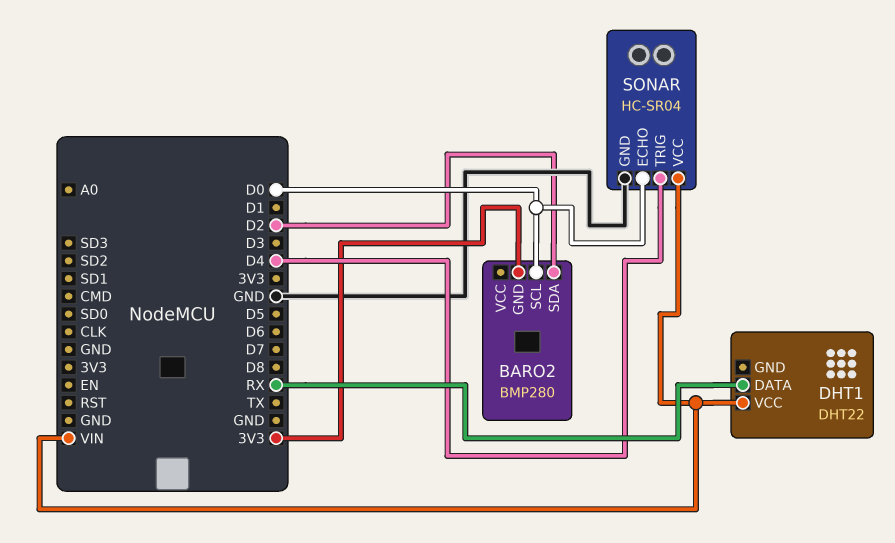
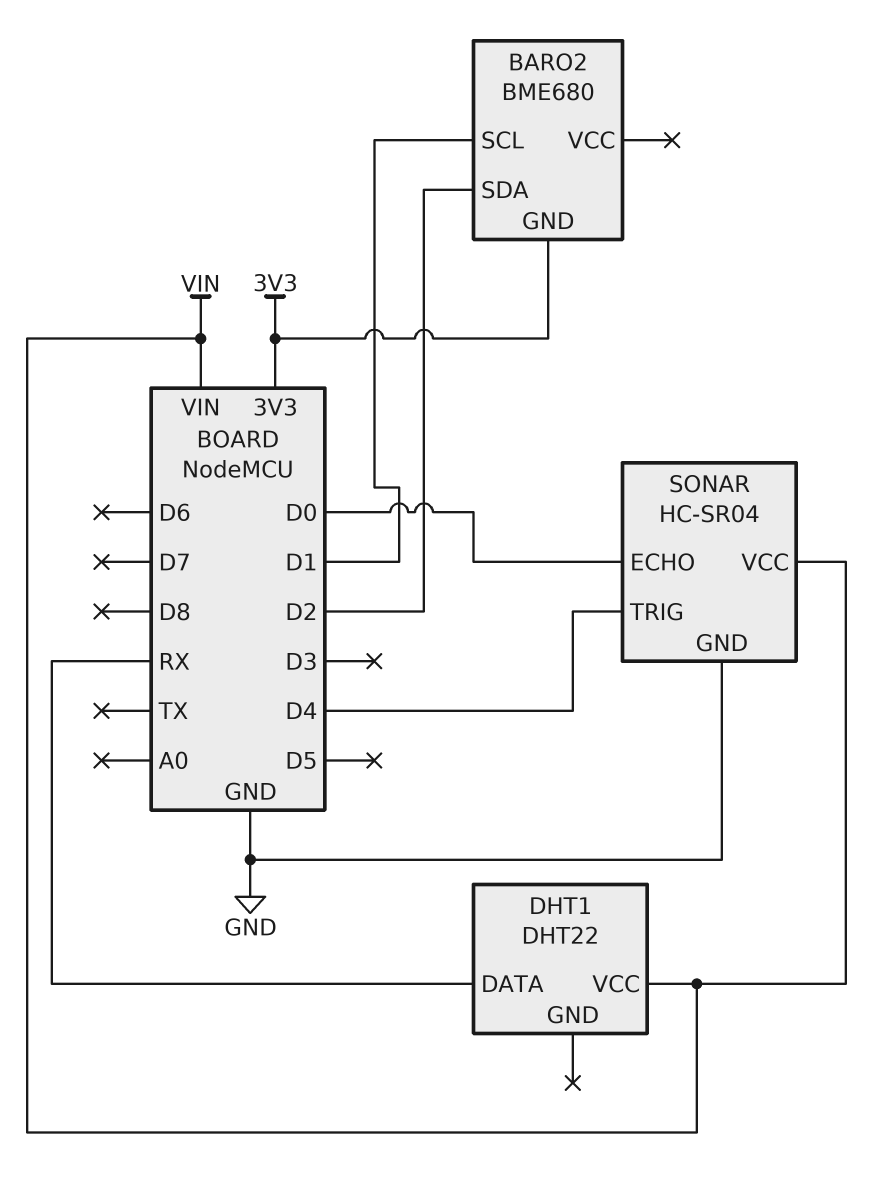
BARO2: BMP280 -> BME680
BARO2 pin SCL: D0 -> D1

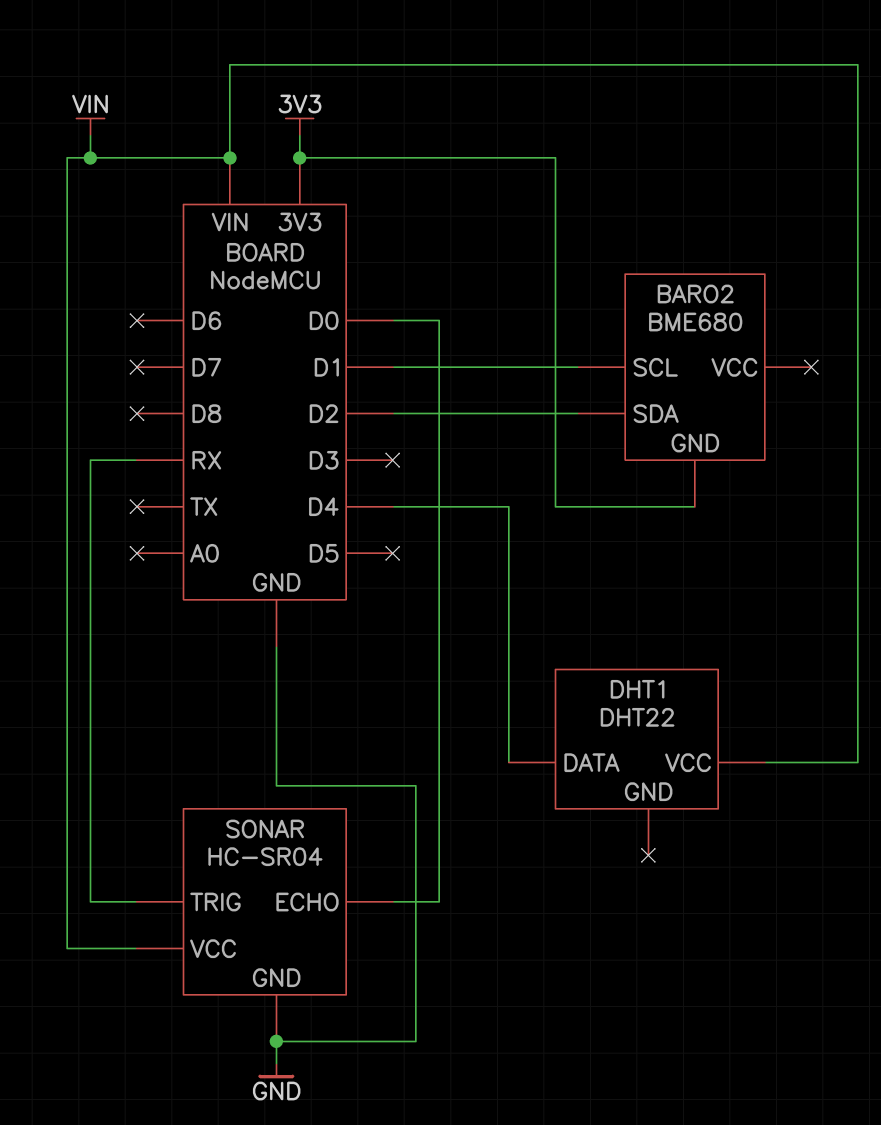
DHT1 pin DATA: RX -> D4
SONAR pin TRIG: D4 -> RX

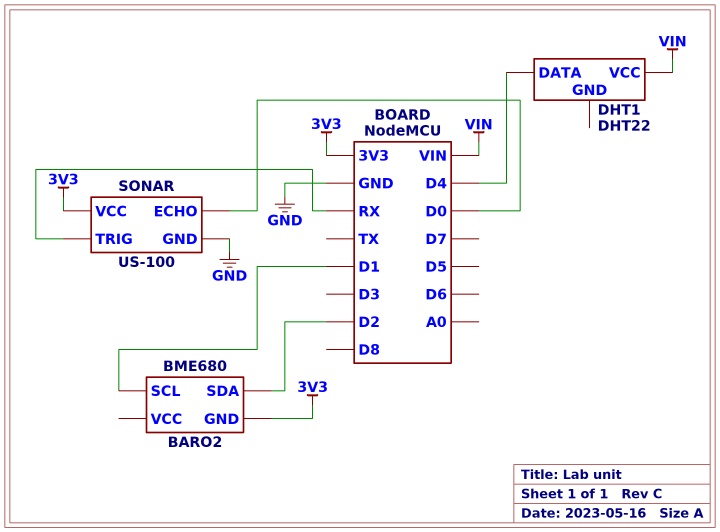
SONAR: HC-SR04 -> US-100
SONAR pin VCC: VIN -> 3V3

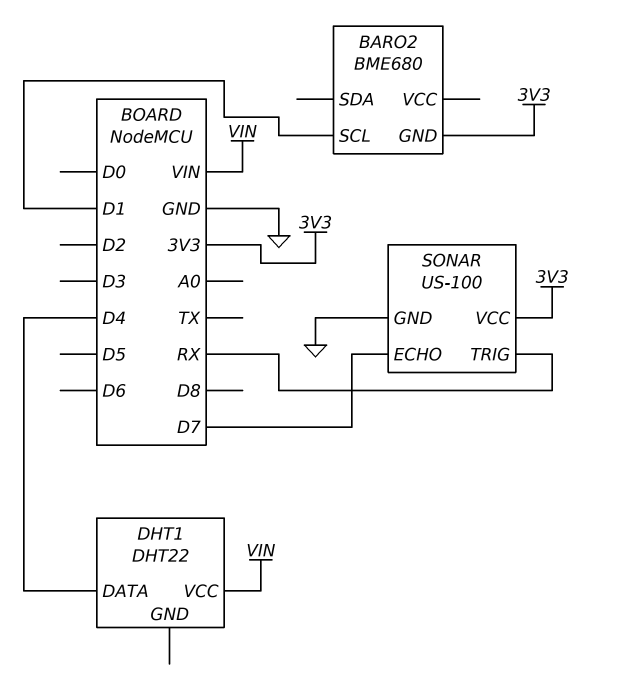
BARO2 pin SDA: D2 -> none
SONAR pin ECHO: D0 -> D7

